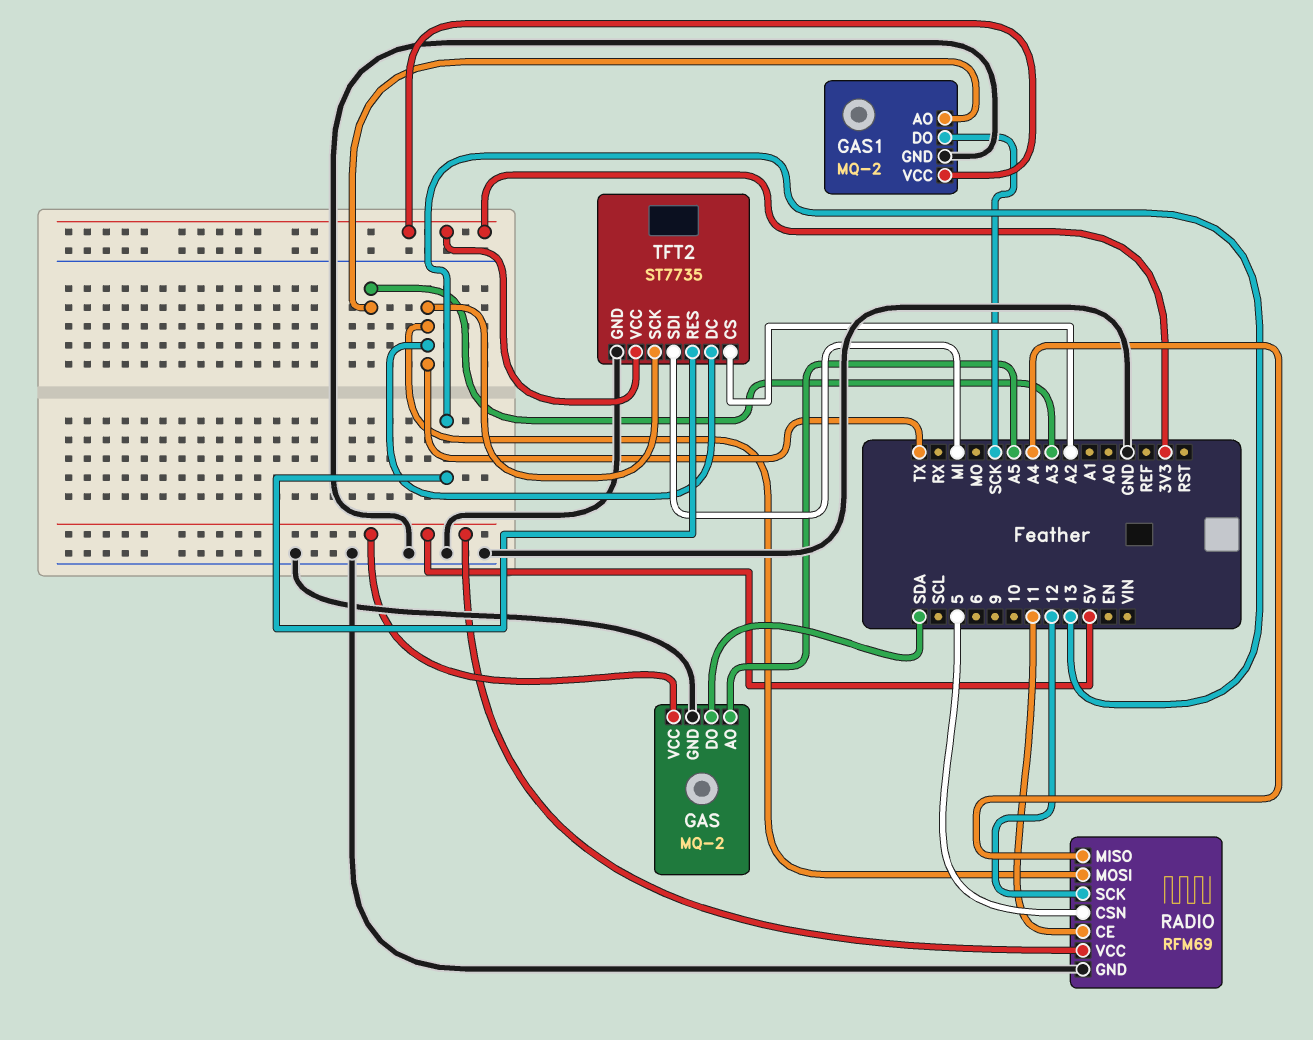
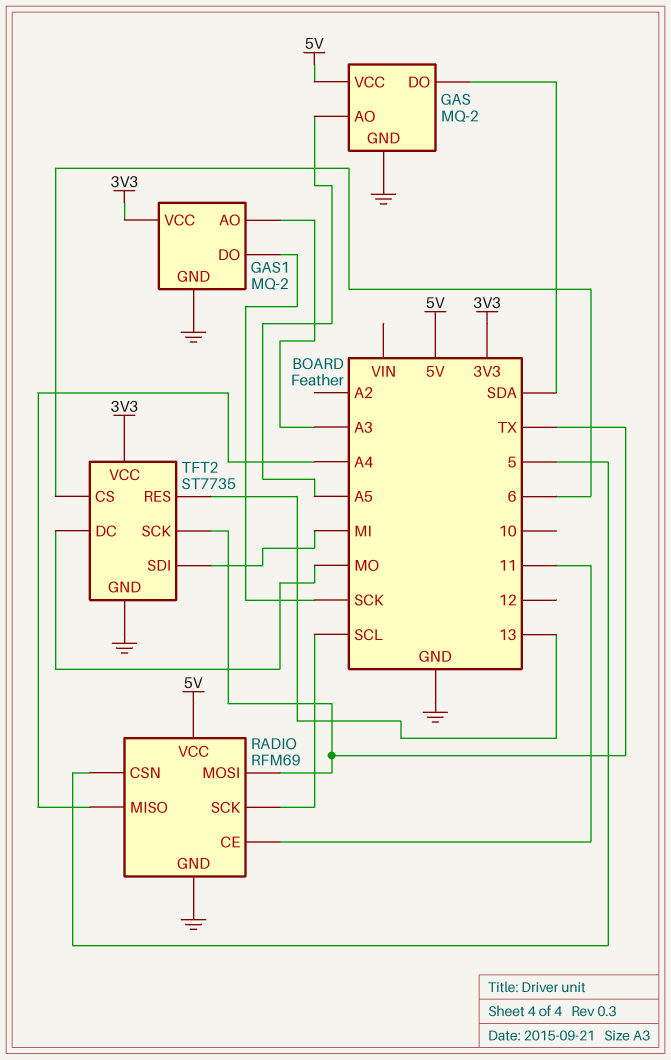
RADIO pin SCK: 12 -> SCL
TFT2 pin CS: A2 -> 6
TFT2 pin DC: TX -> MO

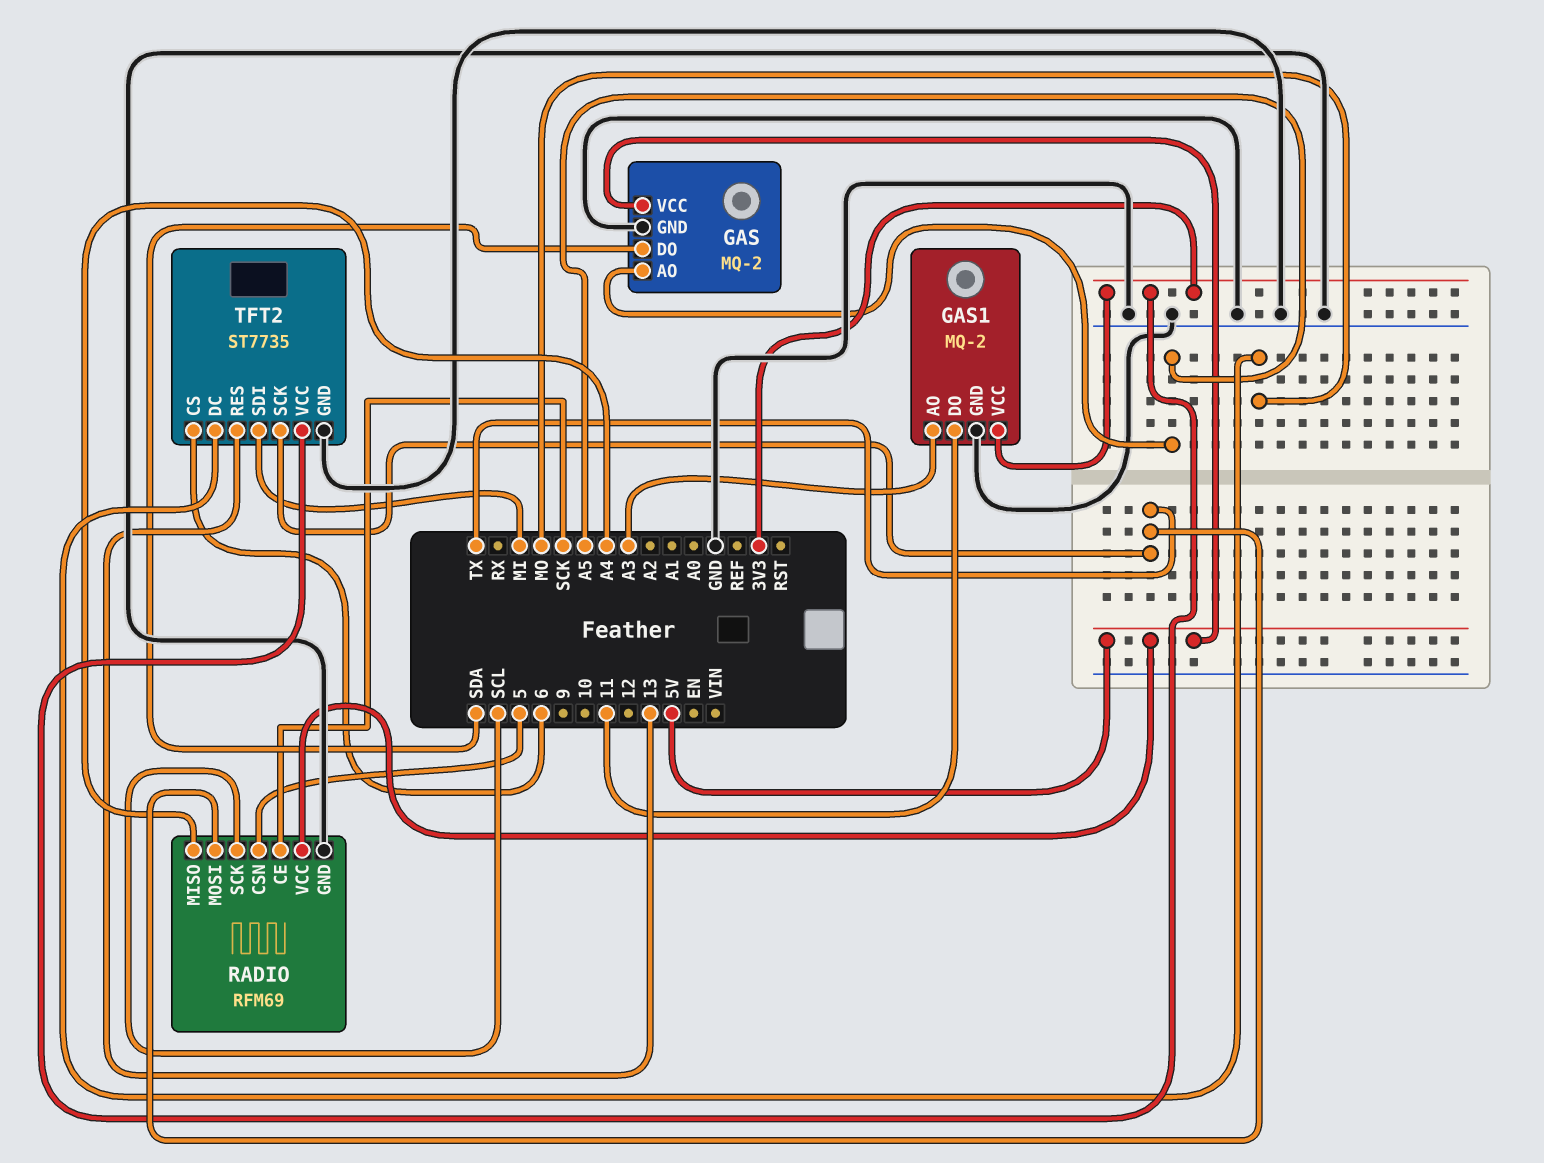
GAS1 pin DO: SCK -> 11
RADIO pin CE: 11 -> SCK

